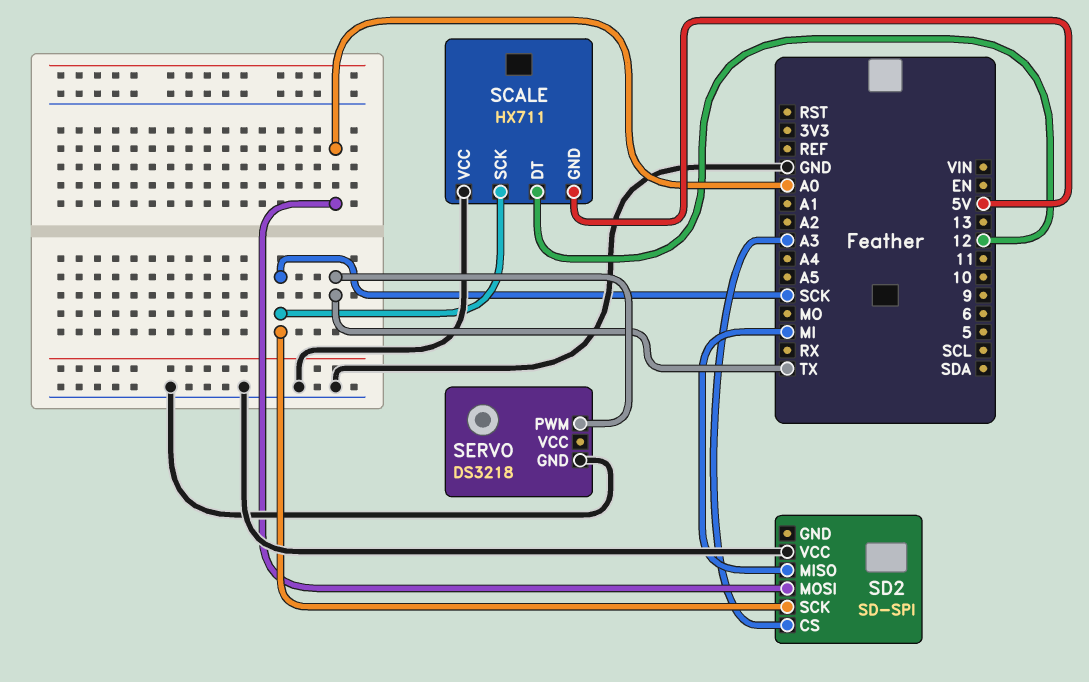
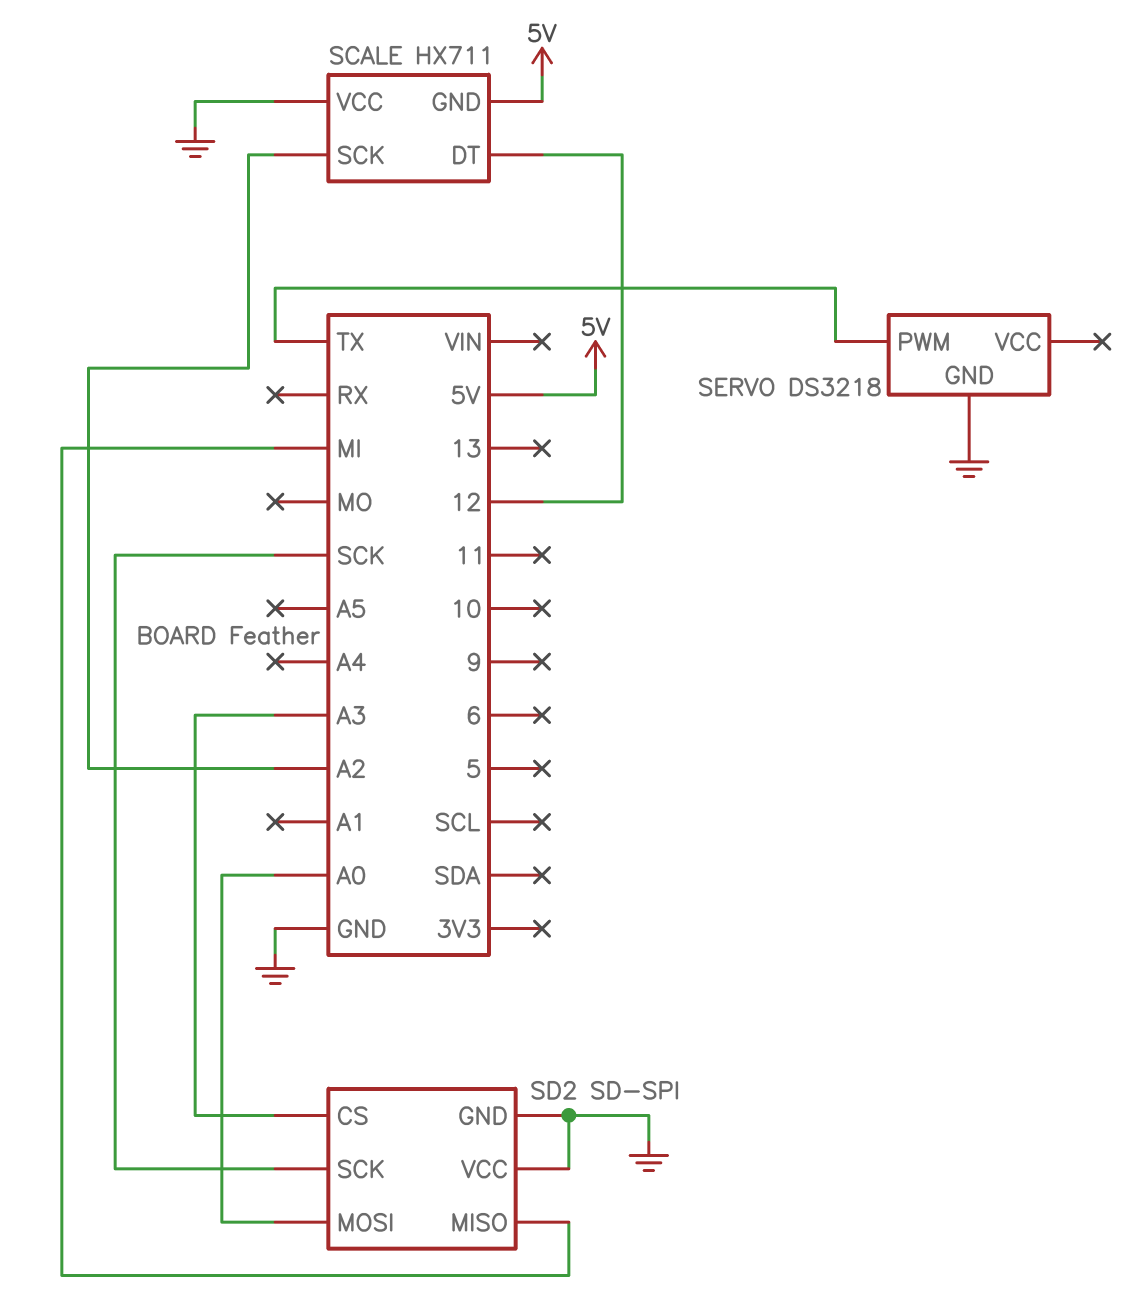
SCALE pin SCK: SCK -> A2
SD2 pin GND: none -> GND

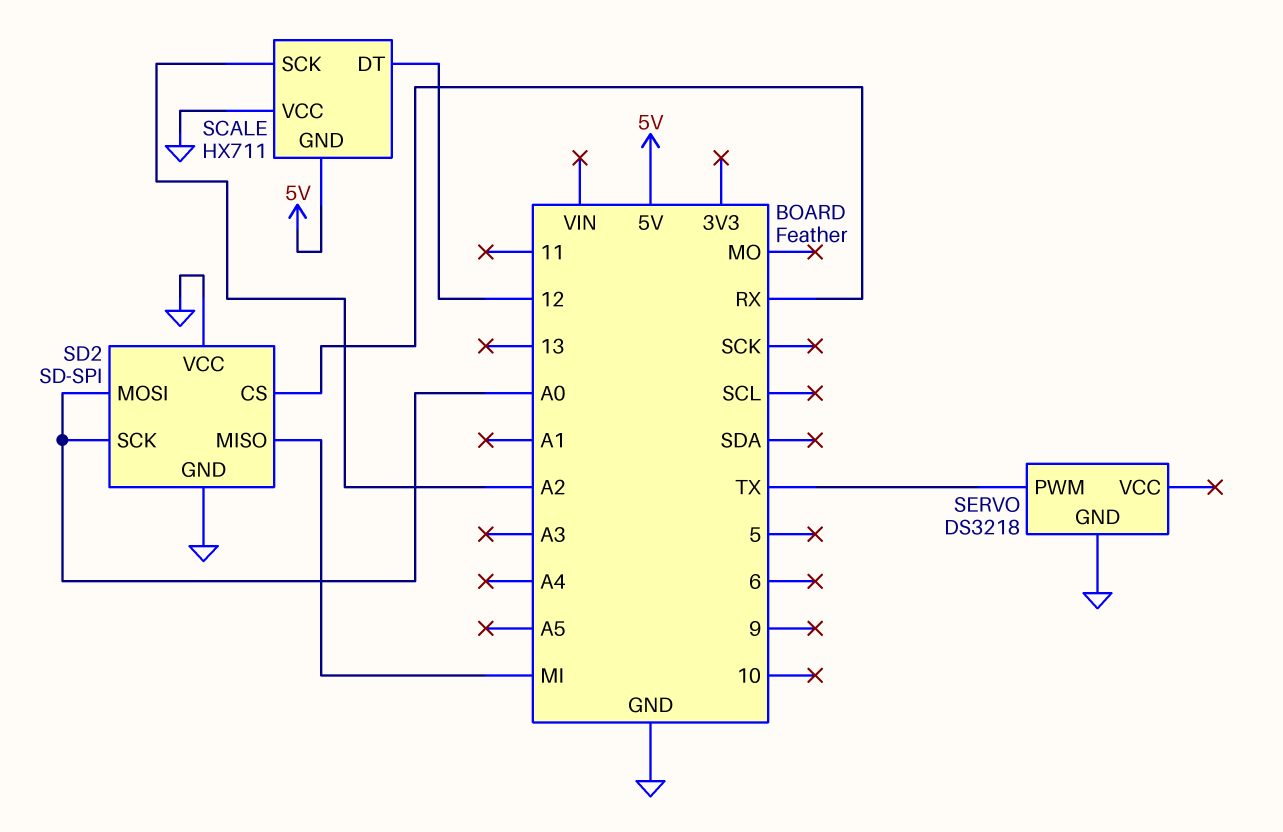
SD2 pin CS: A3 -> RX
SD2 pin SCK: SCK -> A0

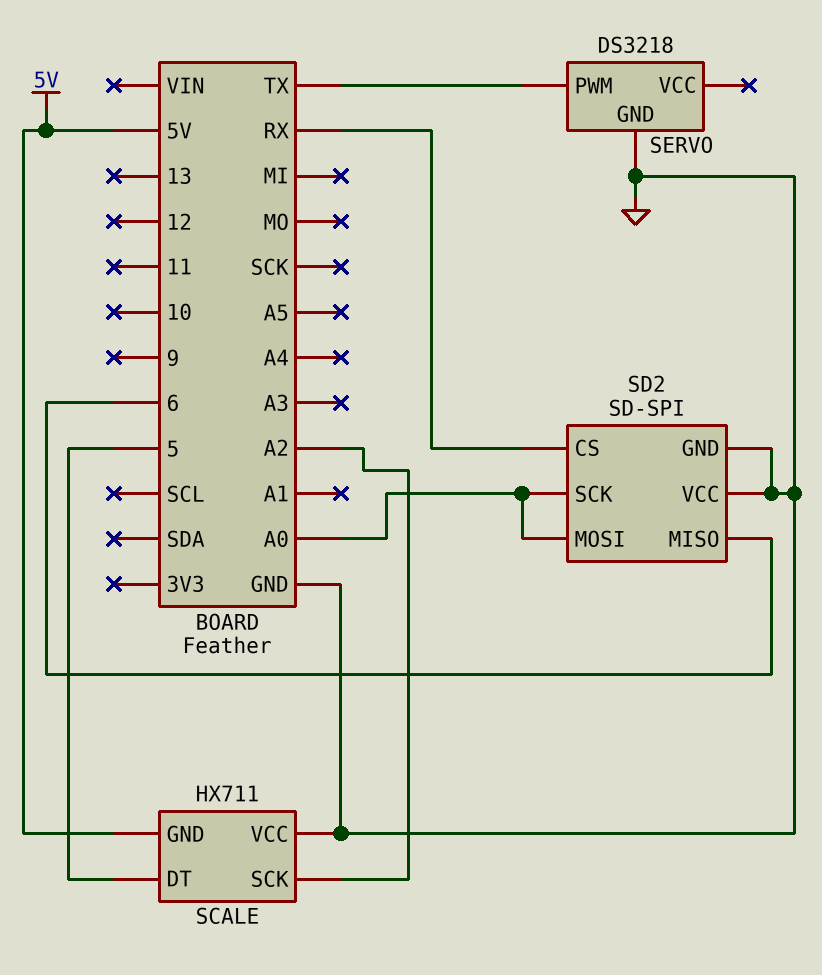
SCALE pin DT: 12 -> 5
SD2 pin MISO: MI -> 6

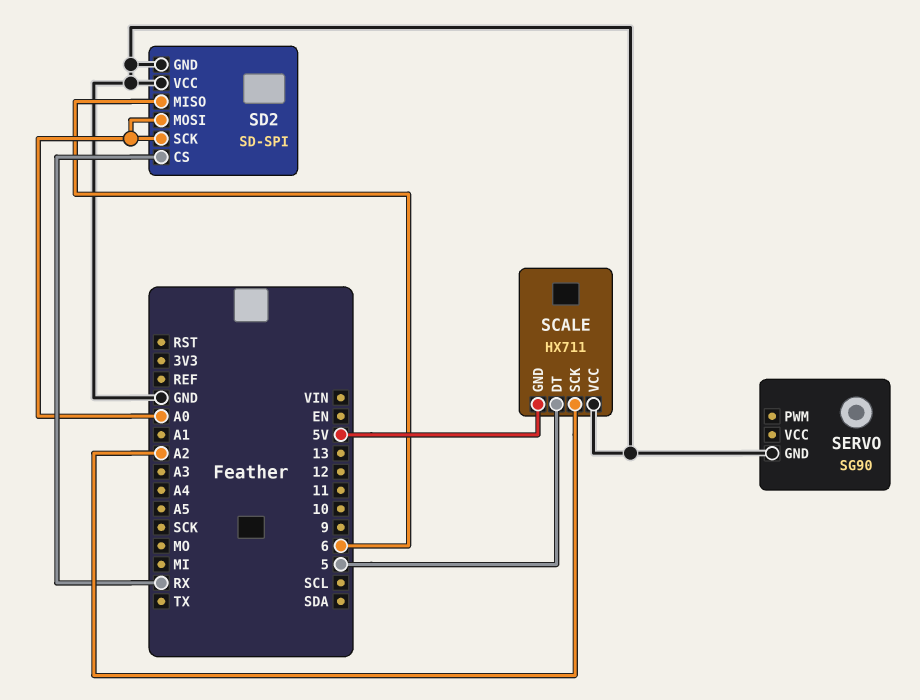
SERVO: DS3218 -> SG90
SERVO pin PWM: TX -> none

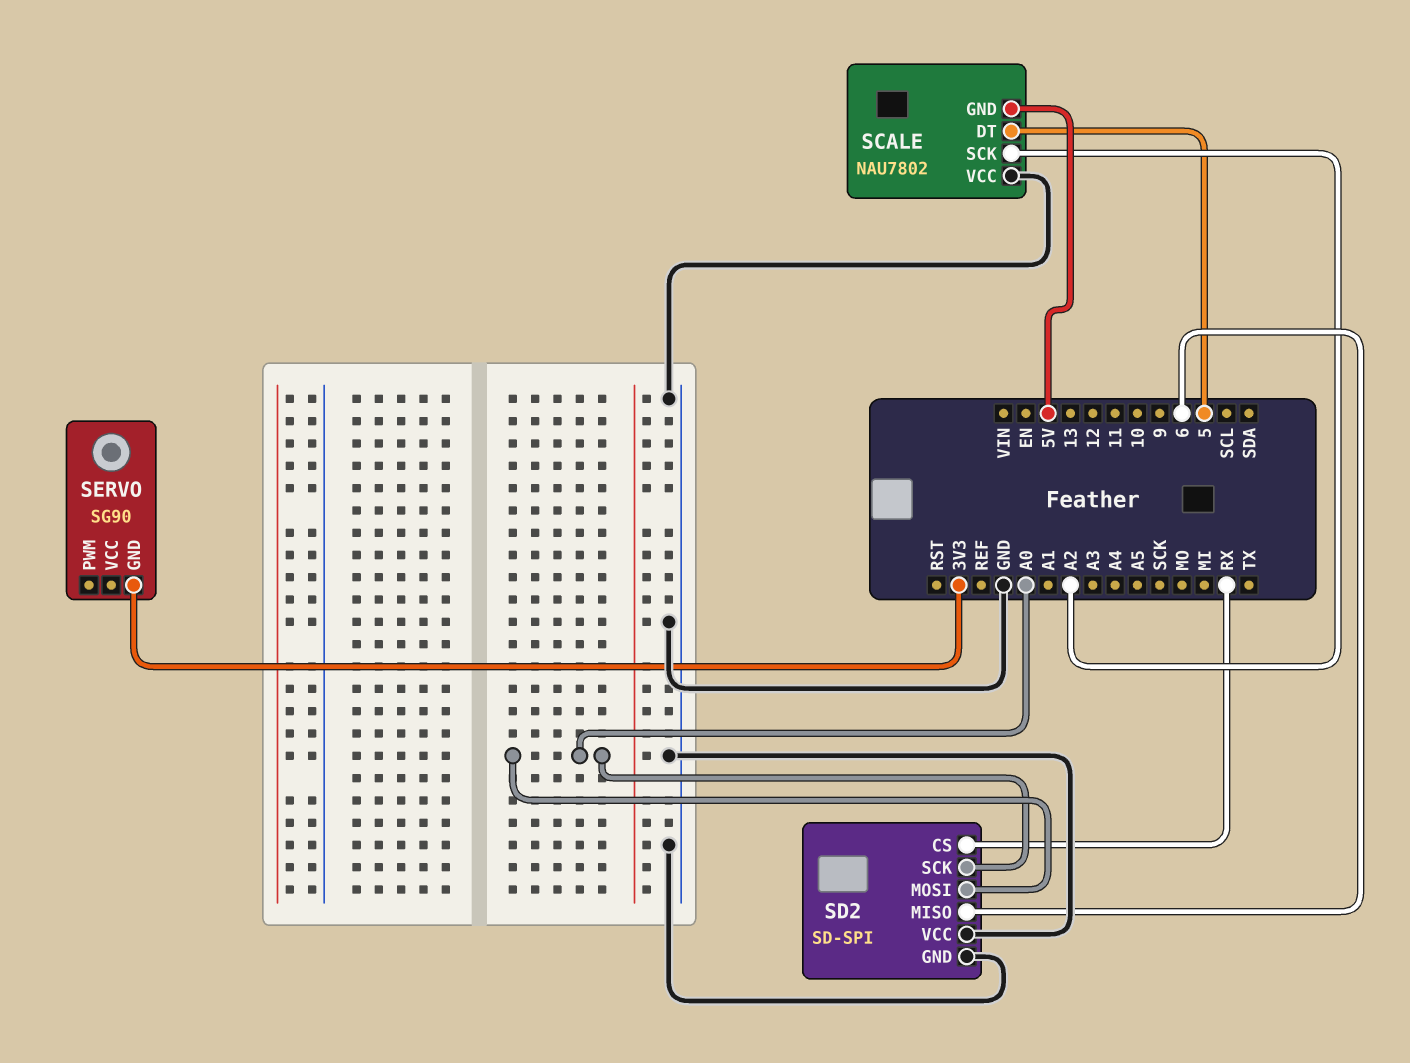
SCALE: HX711 -> NAU7802
SERVO pin GND: GND -> 3V3

